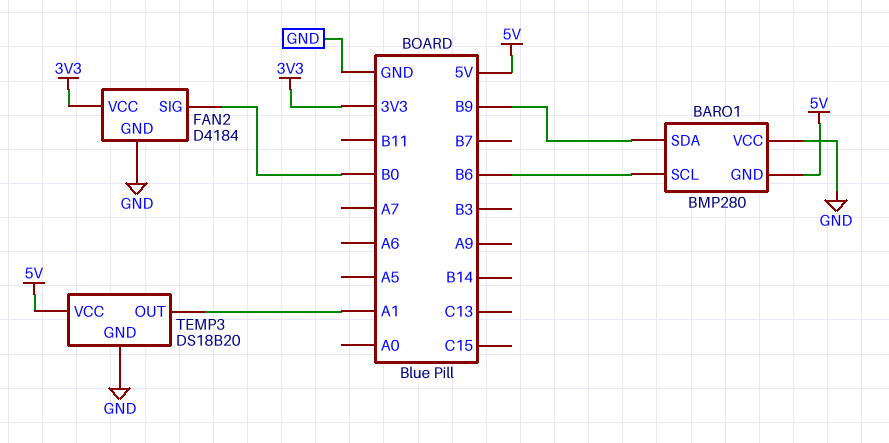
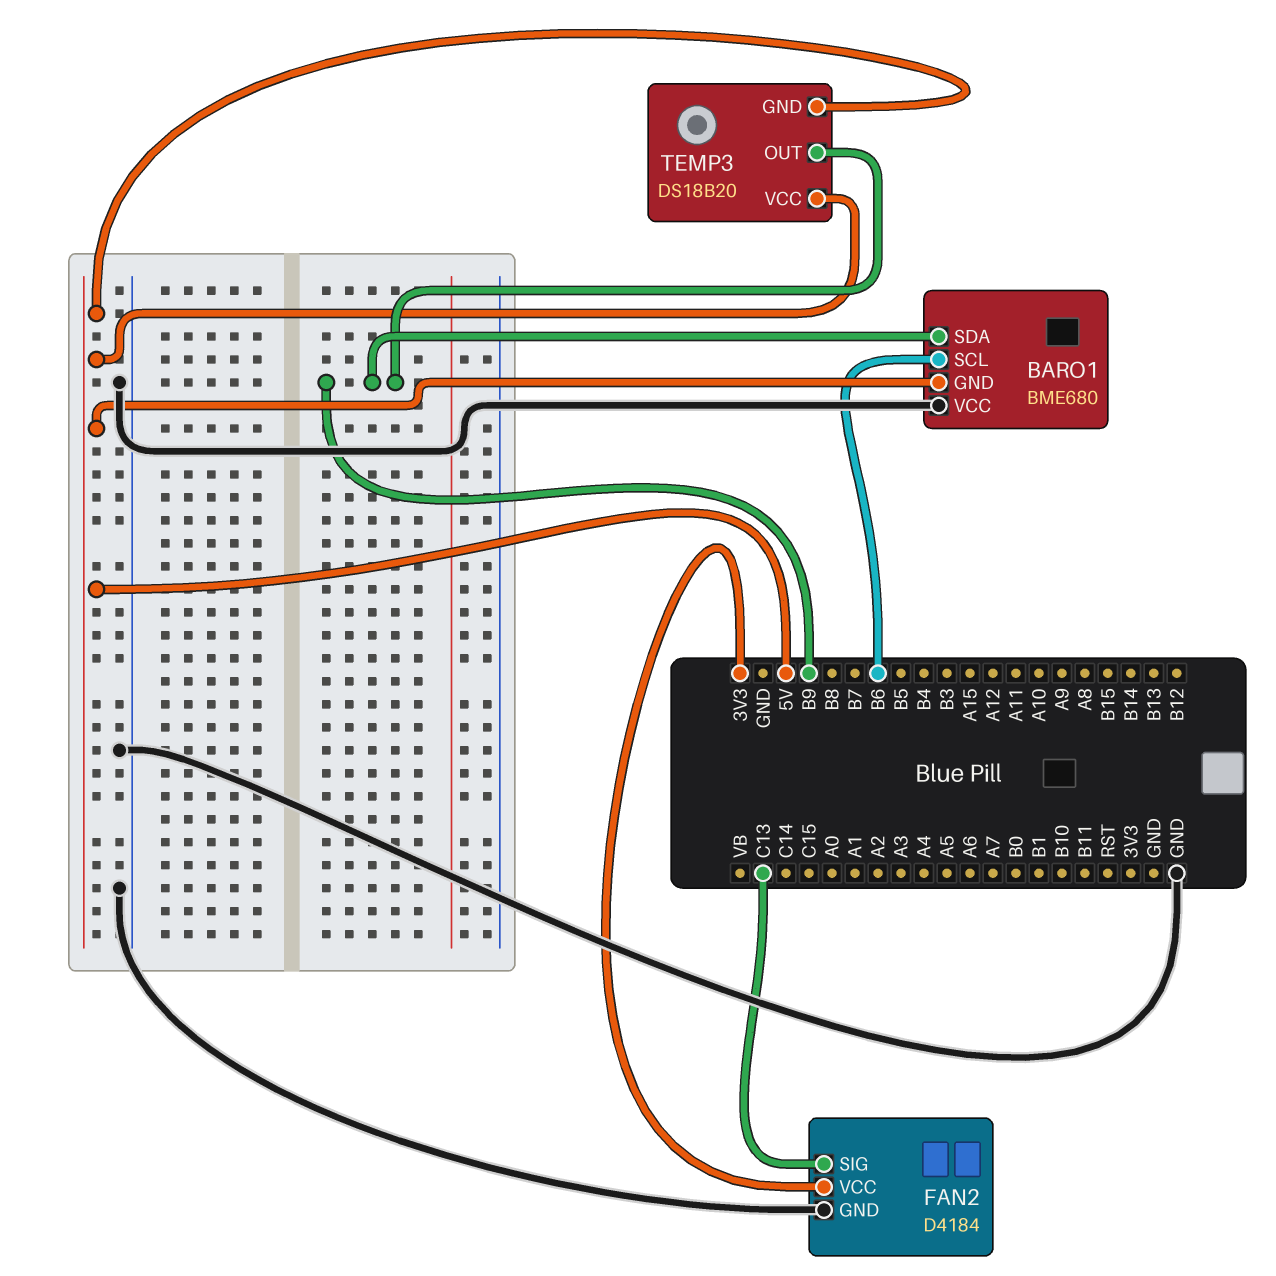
BARO1: BMP280 -> BME680
FAN2 pin SIG: B0 -> C13
TEMP3 pin GND: GND -> 5V
TEMP3 pin OUT: A1 -> B9

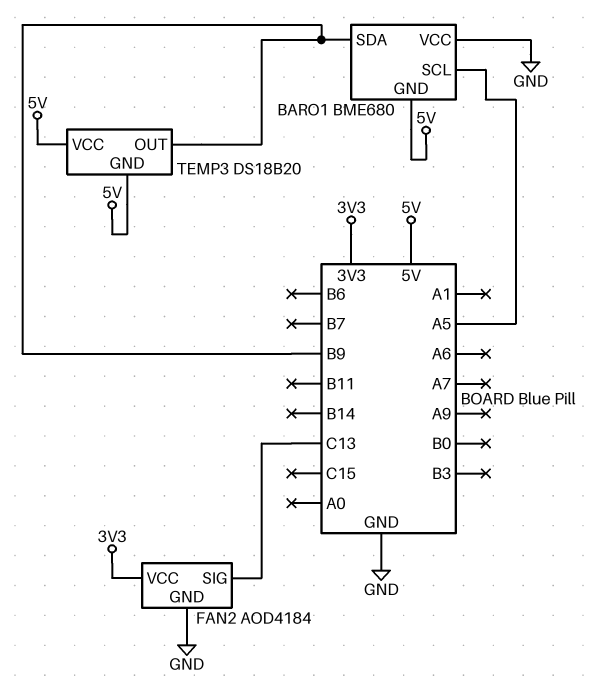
BARO1 pin SCL: B6 -> A5
FAN2: D4184 -> AOD4184

